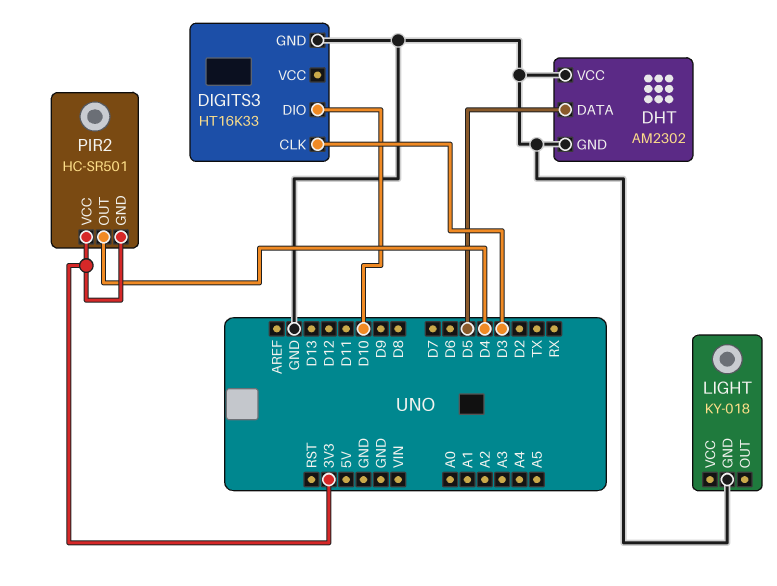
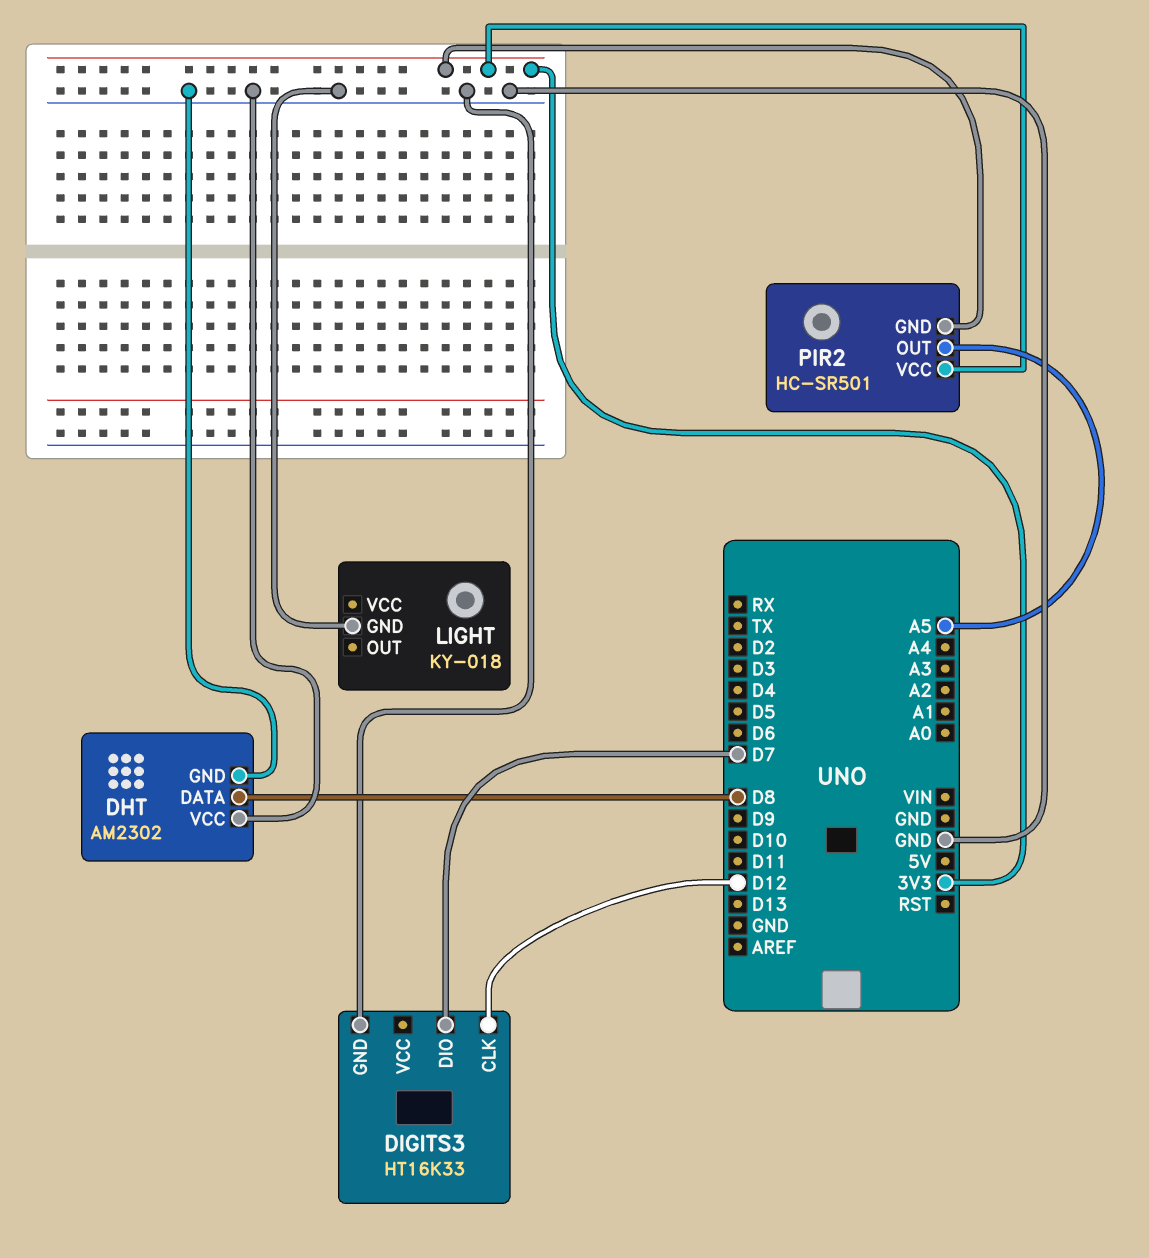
DHT pin DATA: D5 -> D8
DIGITS3 pin CLK: D3 -> D12
DIGITS3 pin DIO: D10 -> D7
PIR2 pin OUT: D4 -> A5

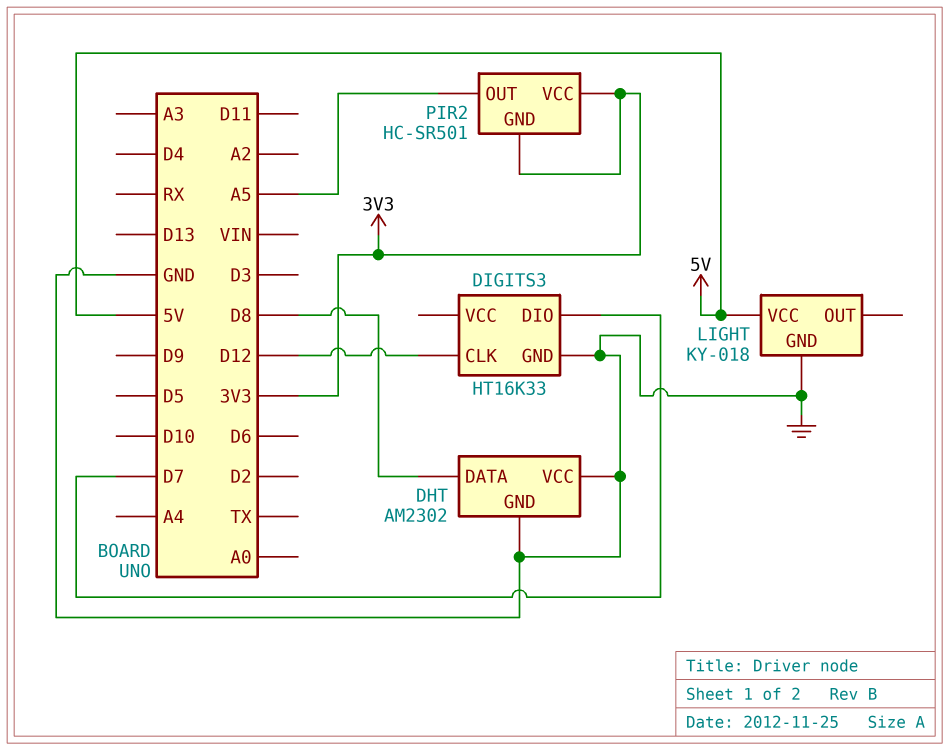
LIGHT pin VCC: none -> 5V

